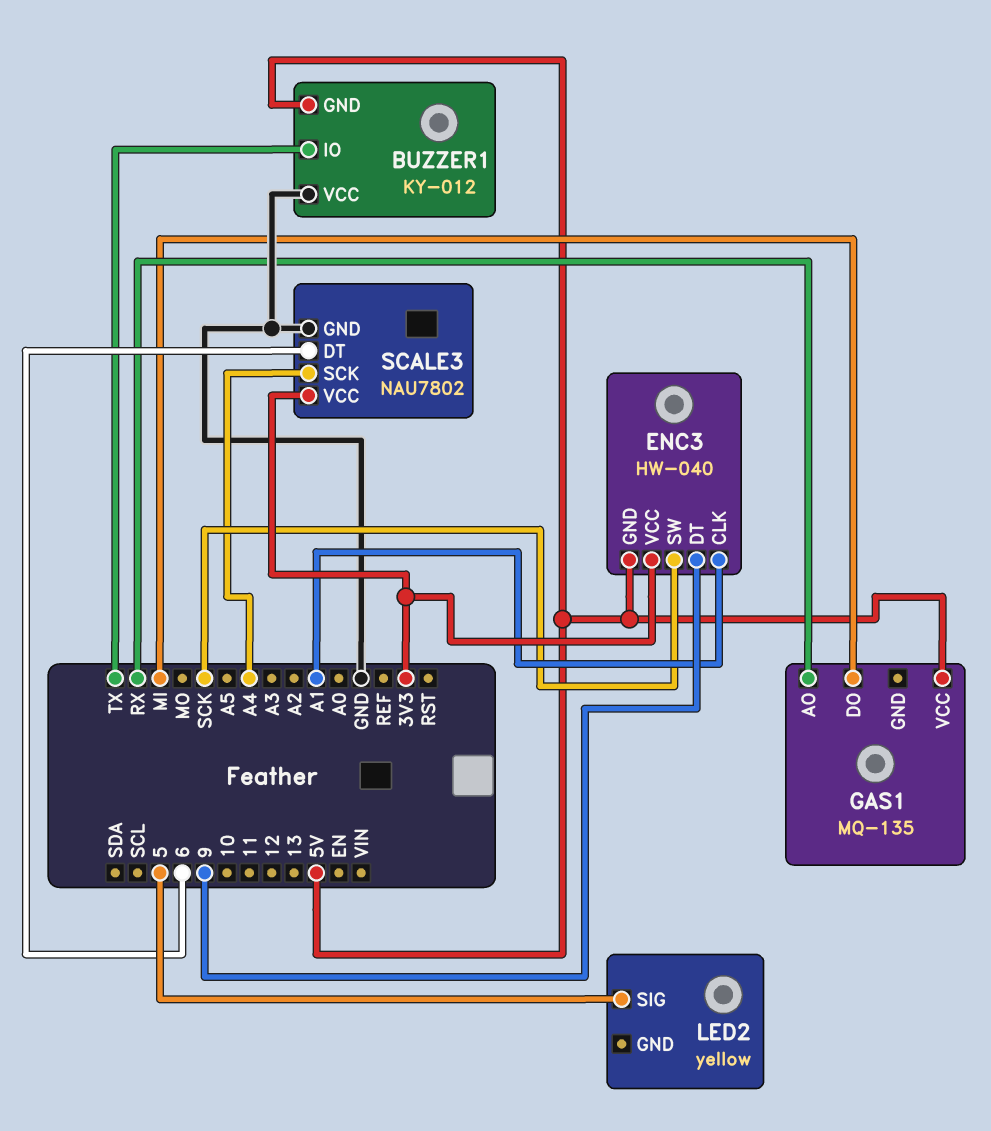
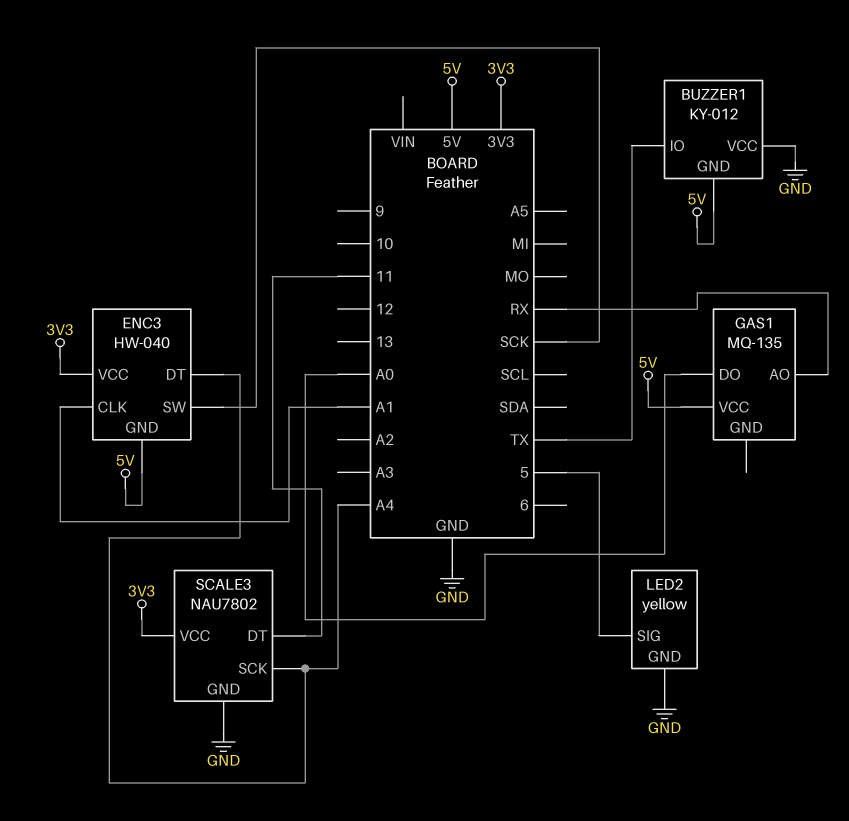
ENC3 pin DT: 9 -> A4
GAS1 pin DO: MI -> A0
LED2 pin GND: none -> GND
SCALE3 pin DT: 6 -> 11

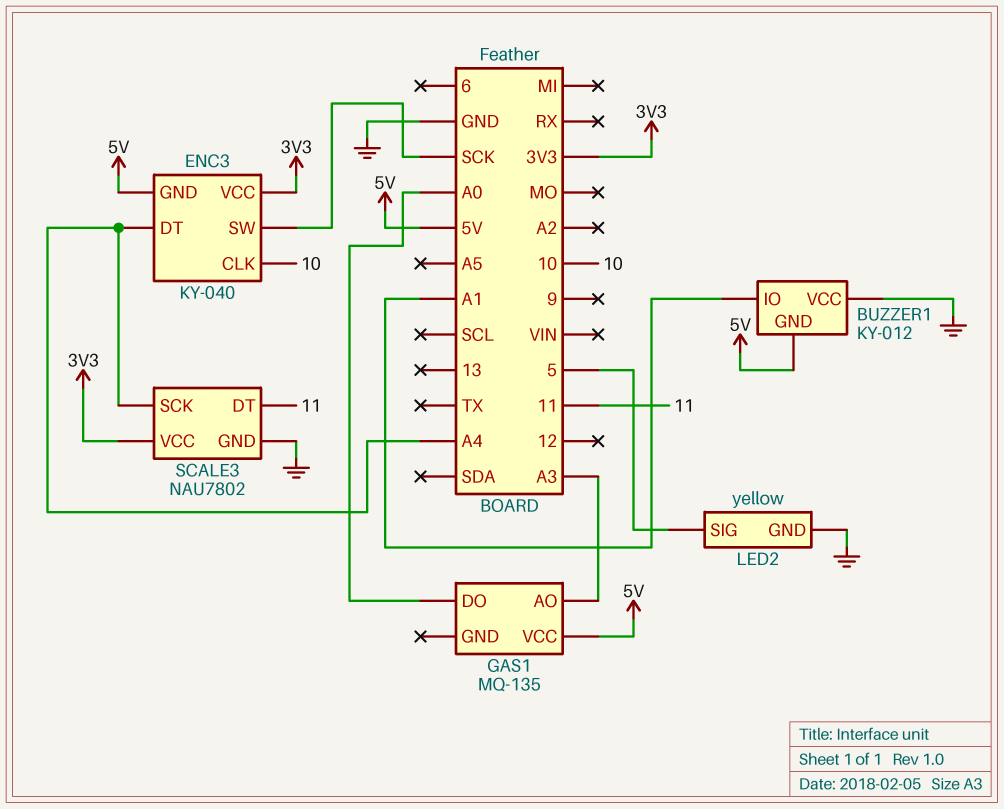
BUZZER1 pin IO: TX -> A1
ENC3: HW-040 -> KY-040
ENC3 pin CLK: A1 -> 10
GAS1 pin AO: RX -> A3

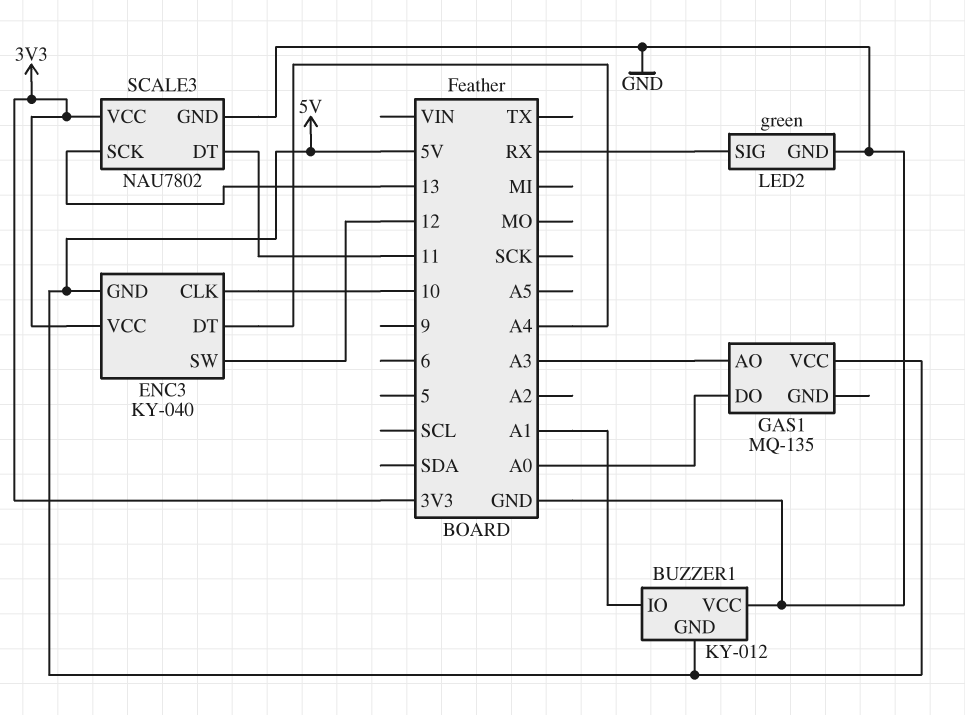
ENC3 pin SW: SCK -> 12
LED2: yellow -> green
LED2 pin SIG: 5 -> RX
SCALE3 pin SCK: A4 -> 13

